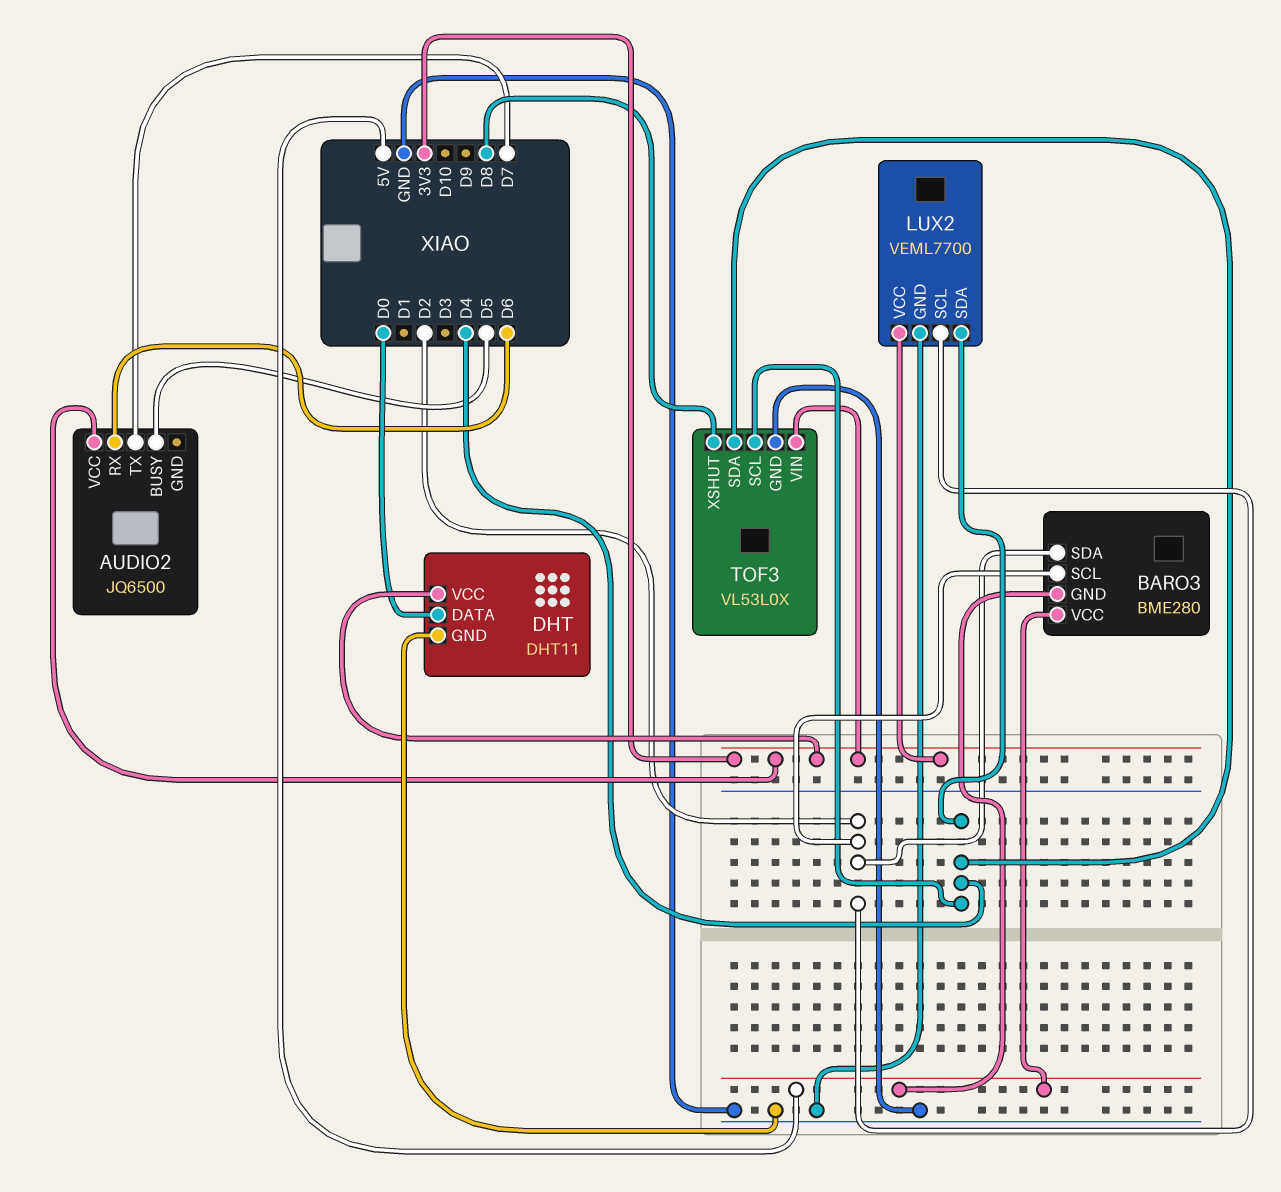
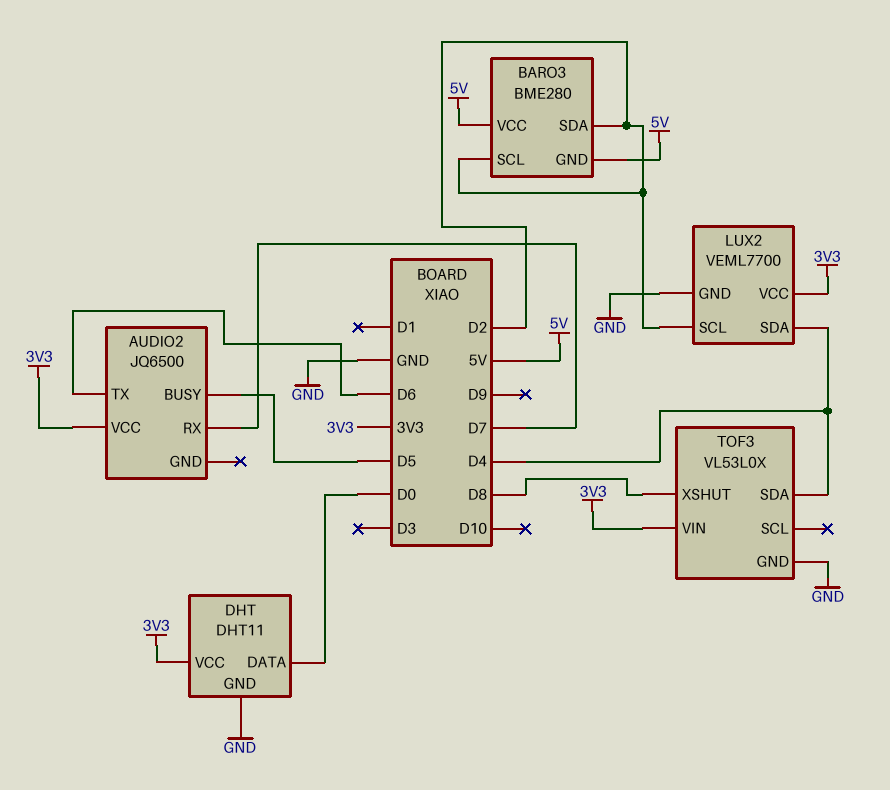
AUDIO2 pin RX: D6 -> D7
AUDIO2 pin TX: D7 -> D6
TOF3 pin SCL: D4 -> none

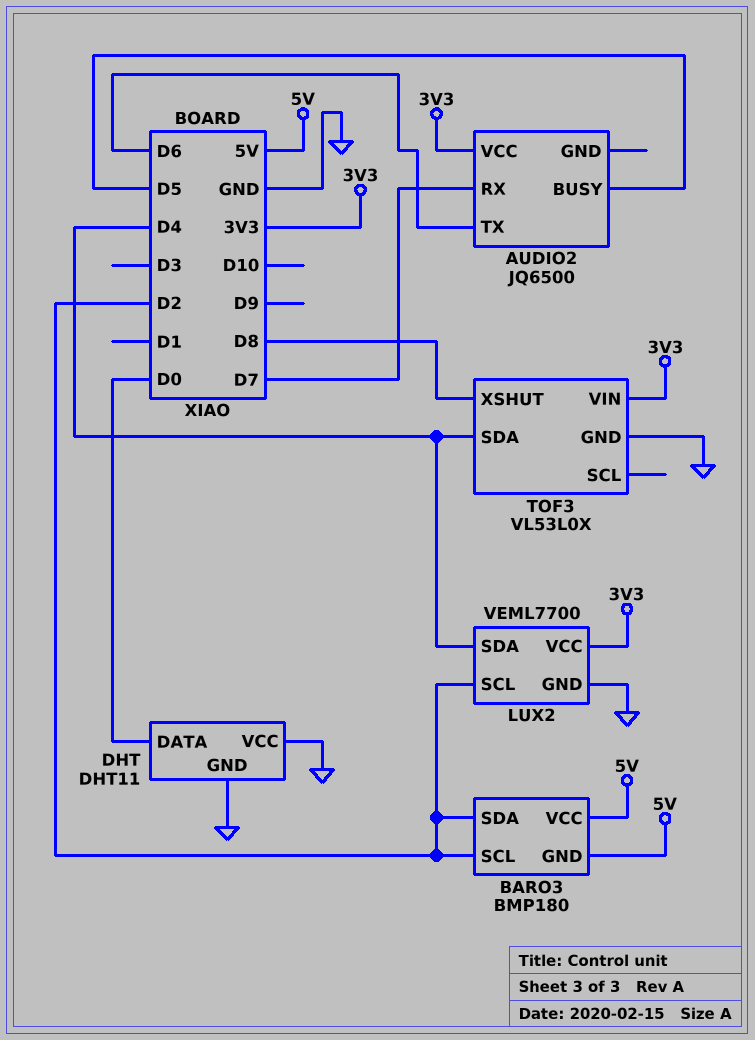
BARO3: BME280 -> BMP180
DHT pin VCC: 3V3 -> GND

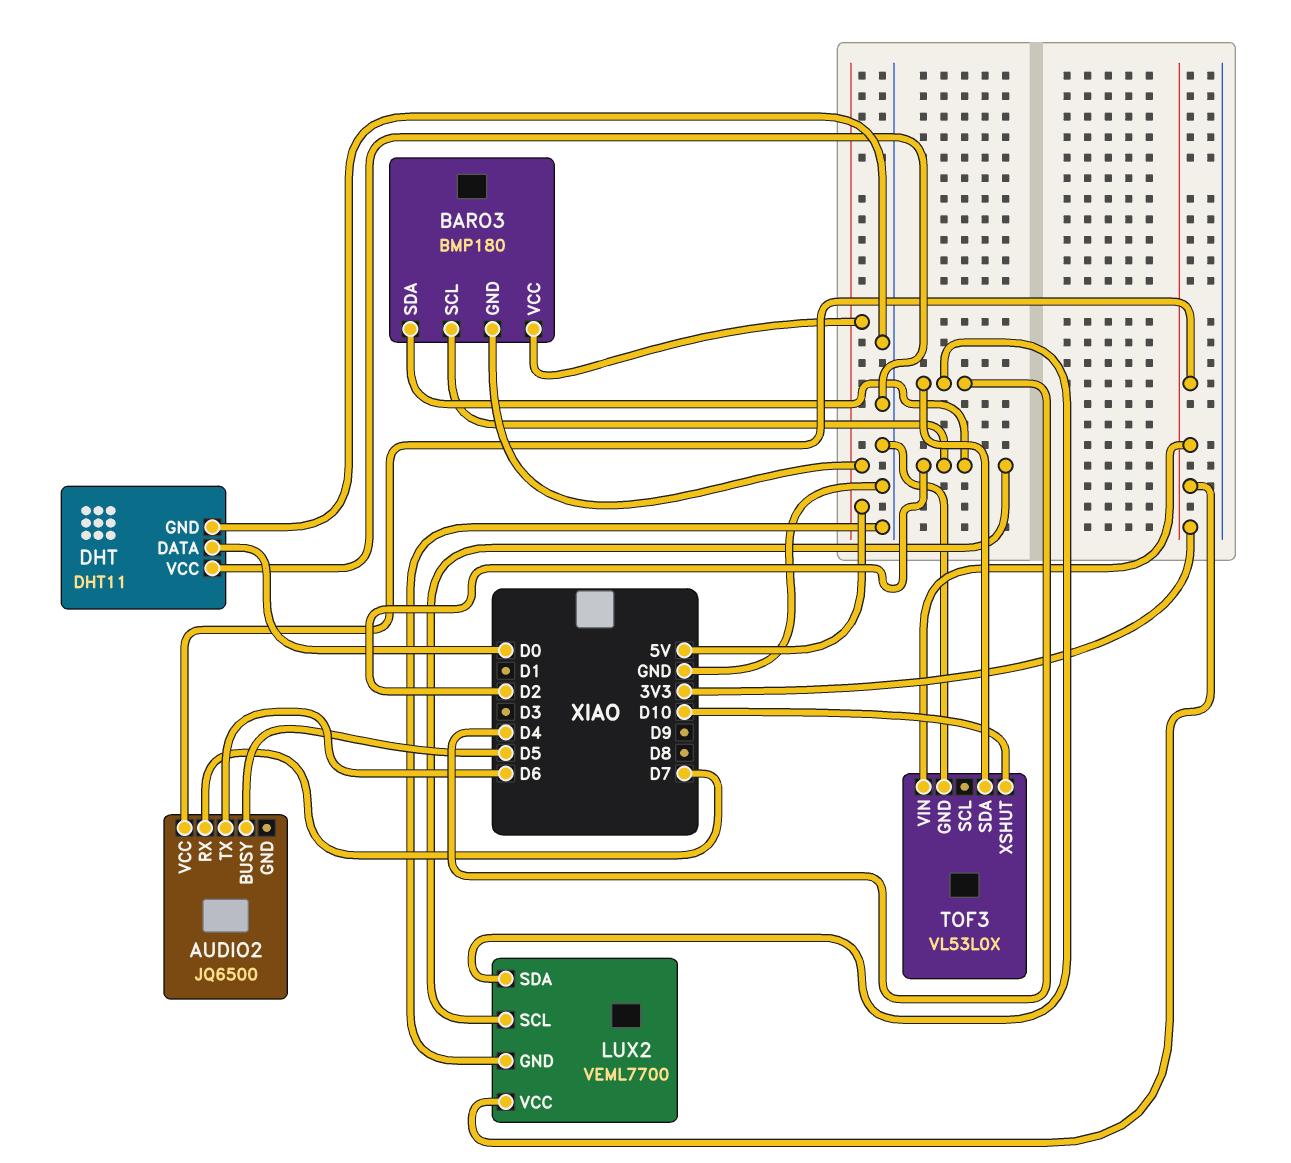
TOF3 pin XSHUT: D8 -> D10

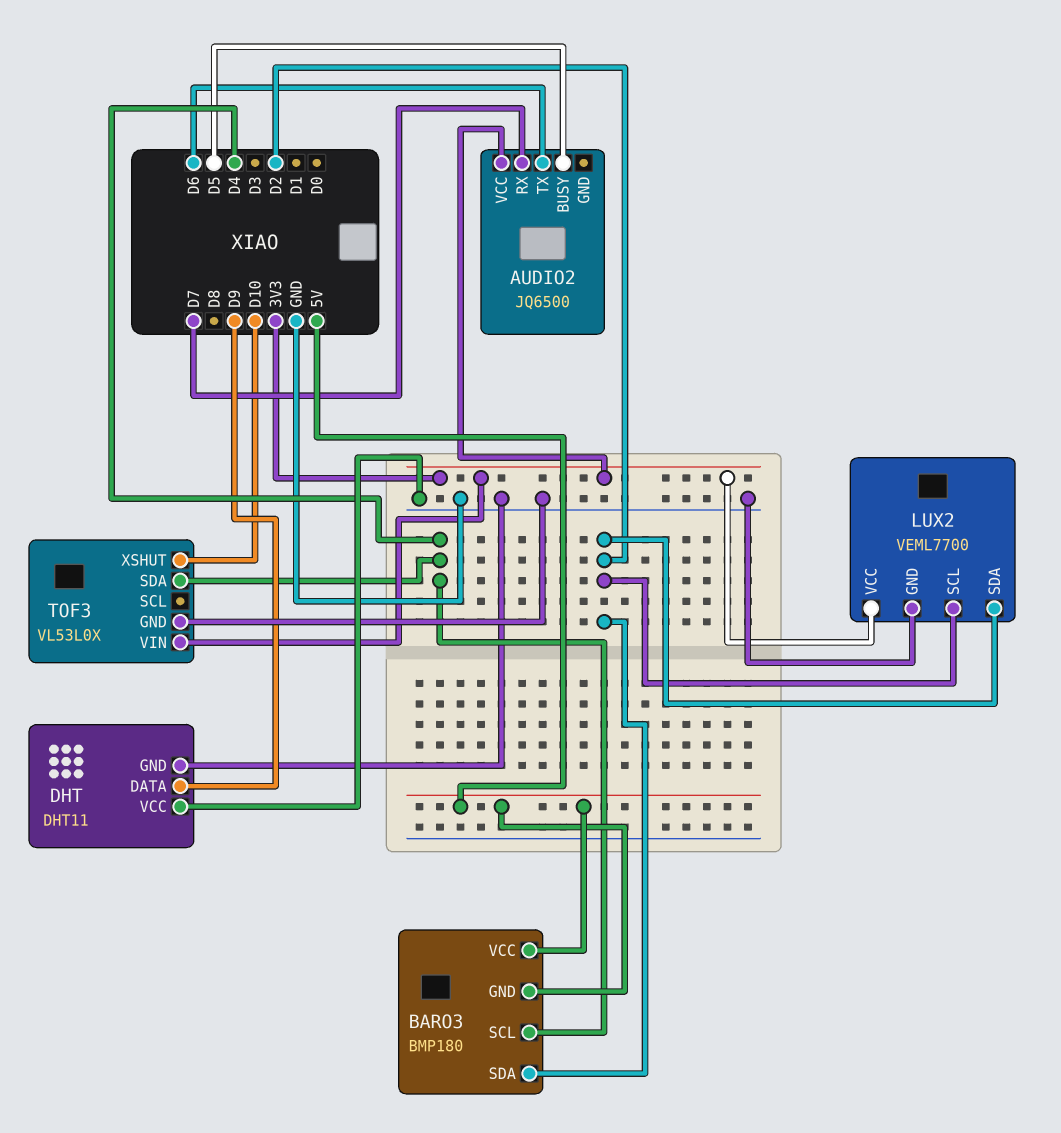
BARO3 pin SCL: D2 -> D4
DHT pin DATA: D0 -> D9
LUX2 pin SDA: D4 -> D2

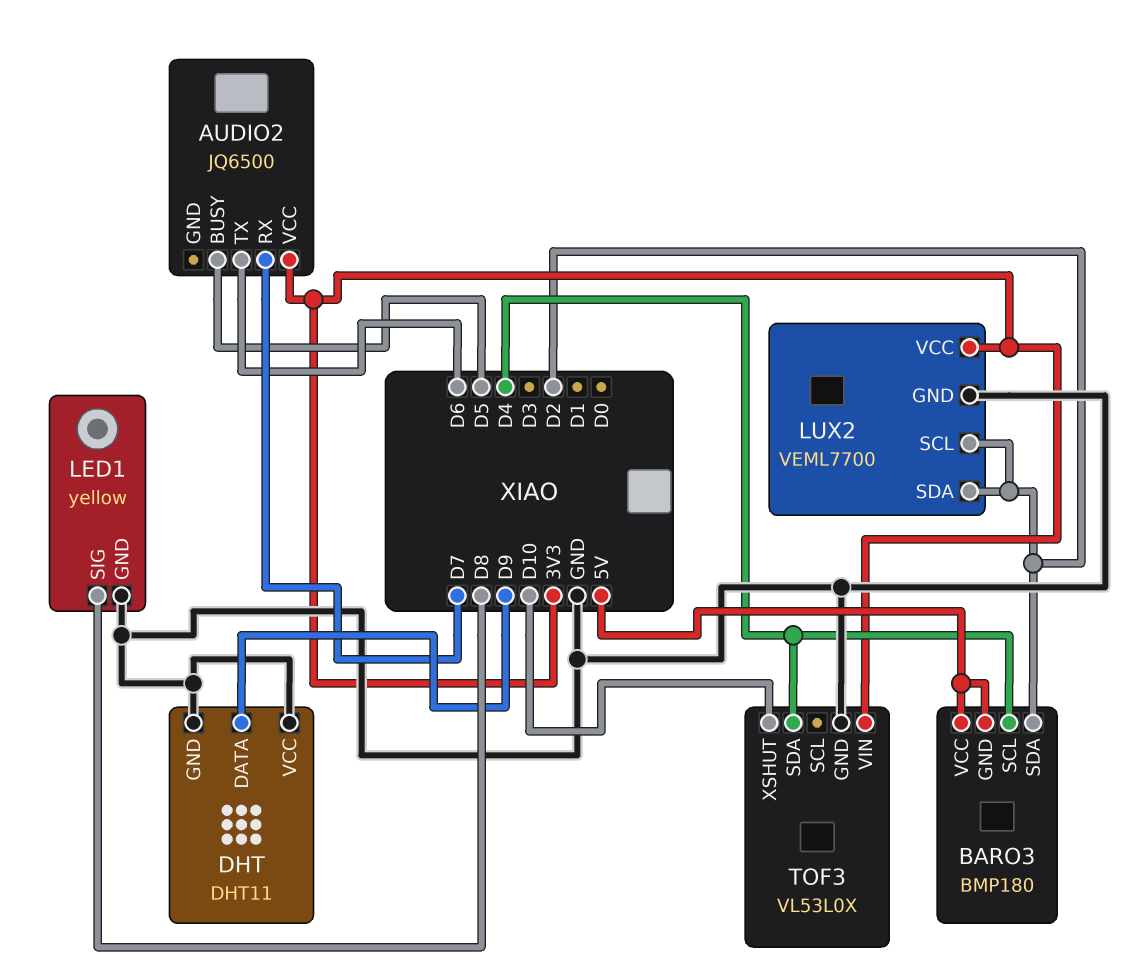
LED1: none -> yellow
LED1 pin GND: none -> GND
LED1 pin SIG: none -> D8

